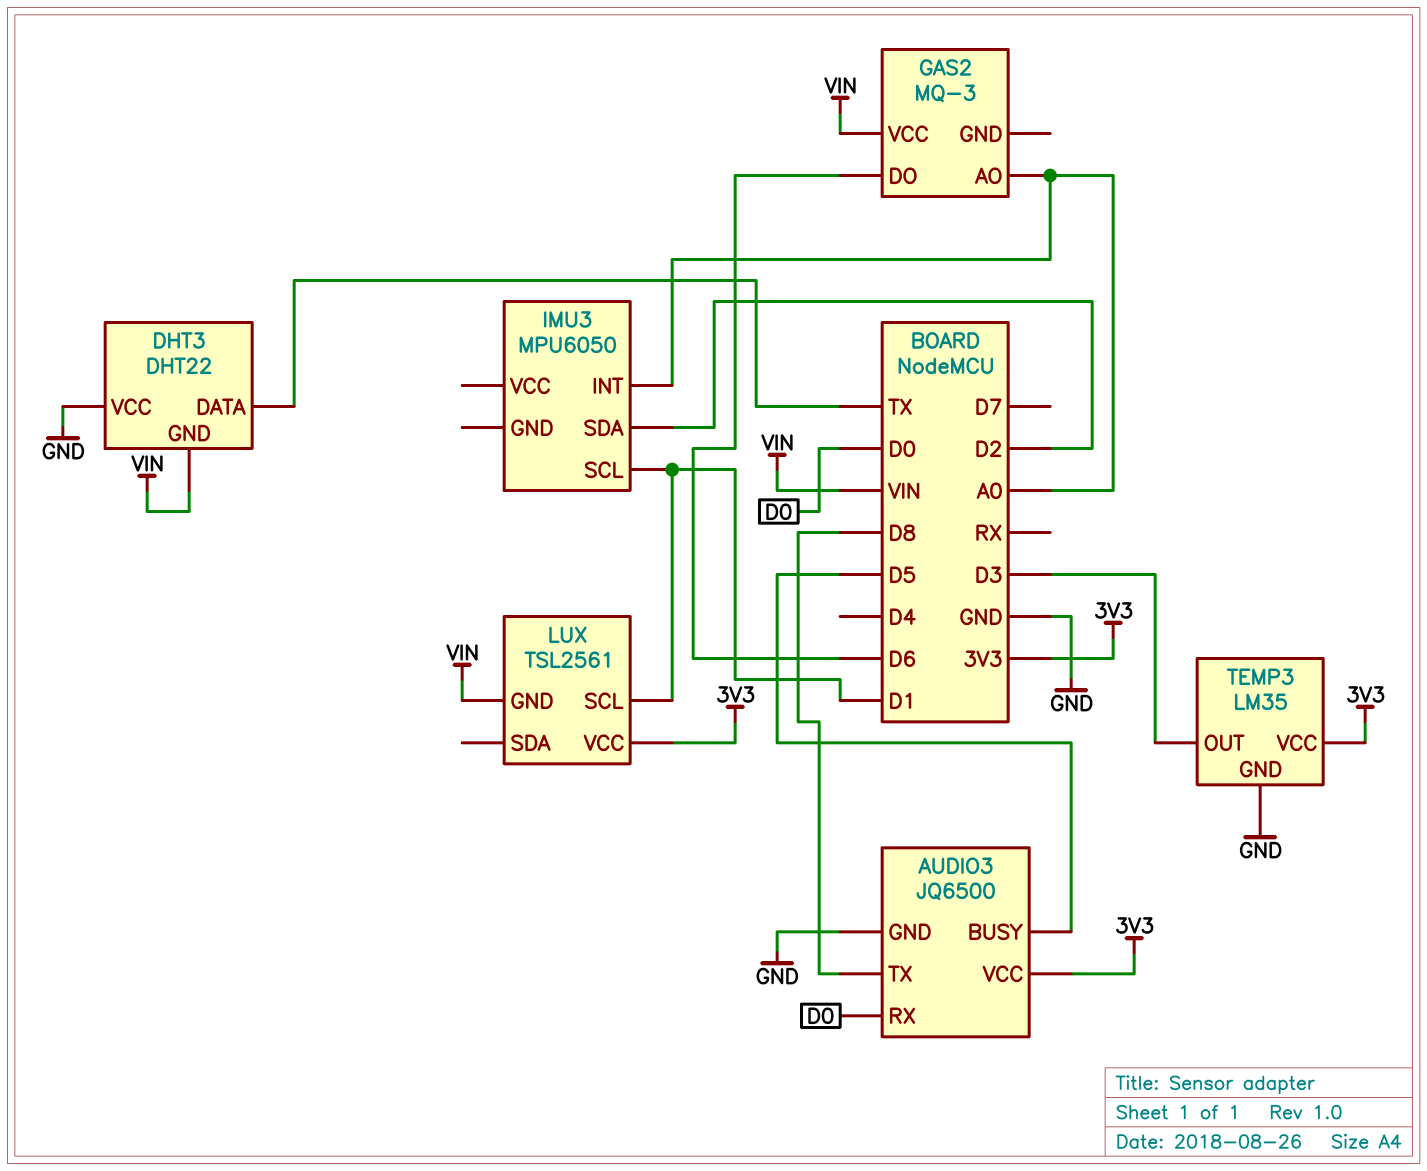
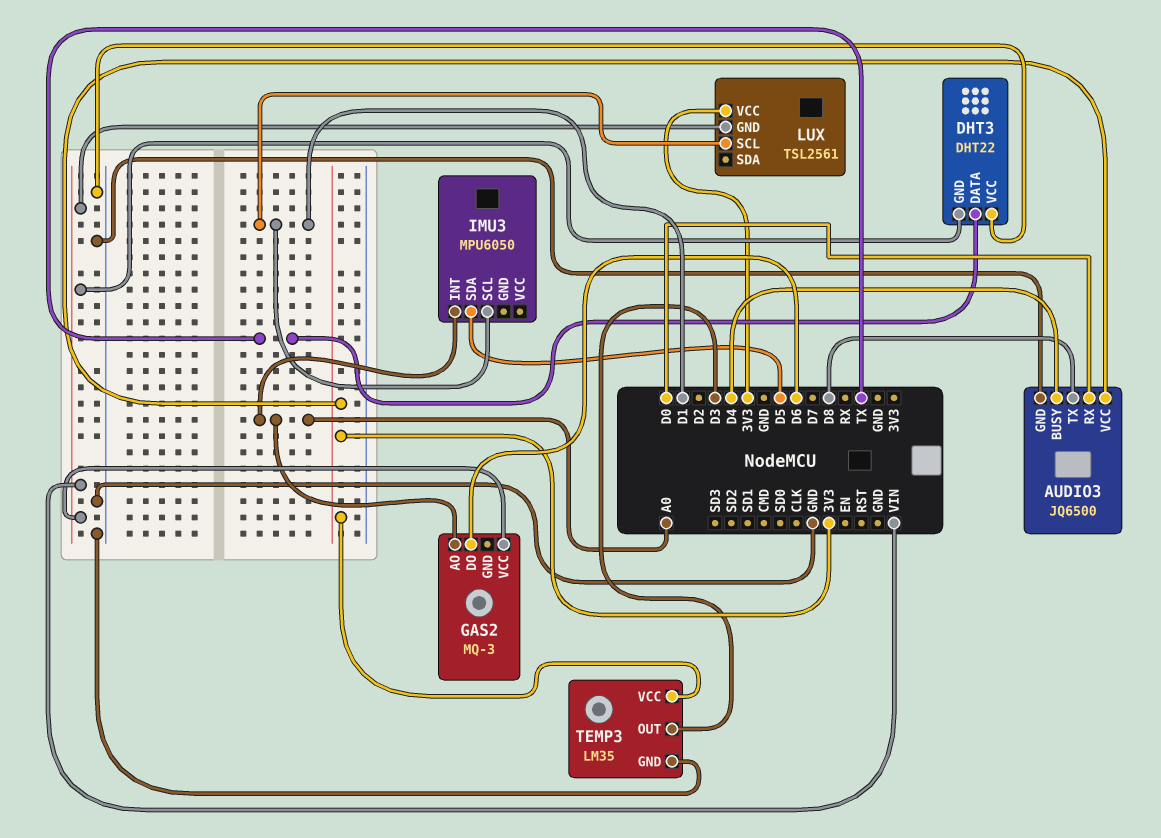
AUDIO3 pin BUSY: D5 -> D4
IMU3 pin SDA: D2 -> D5

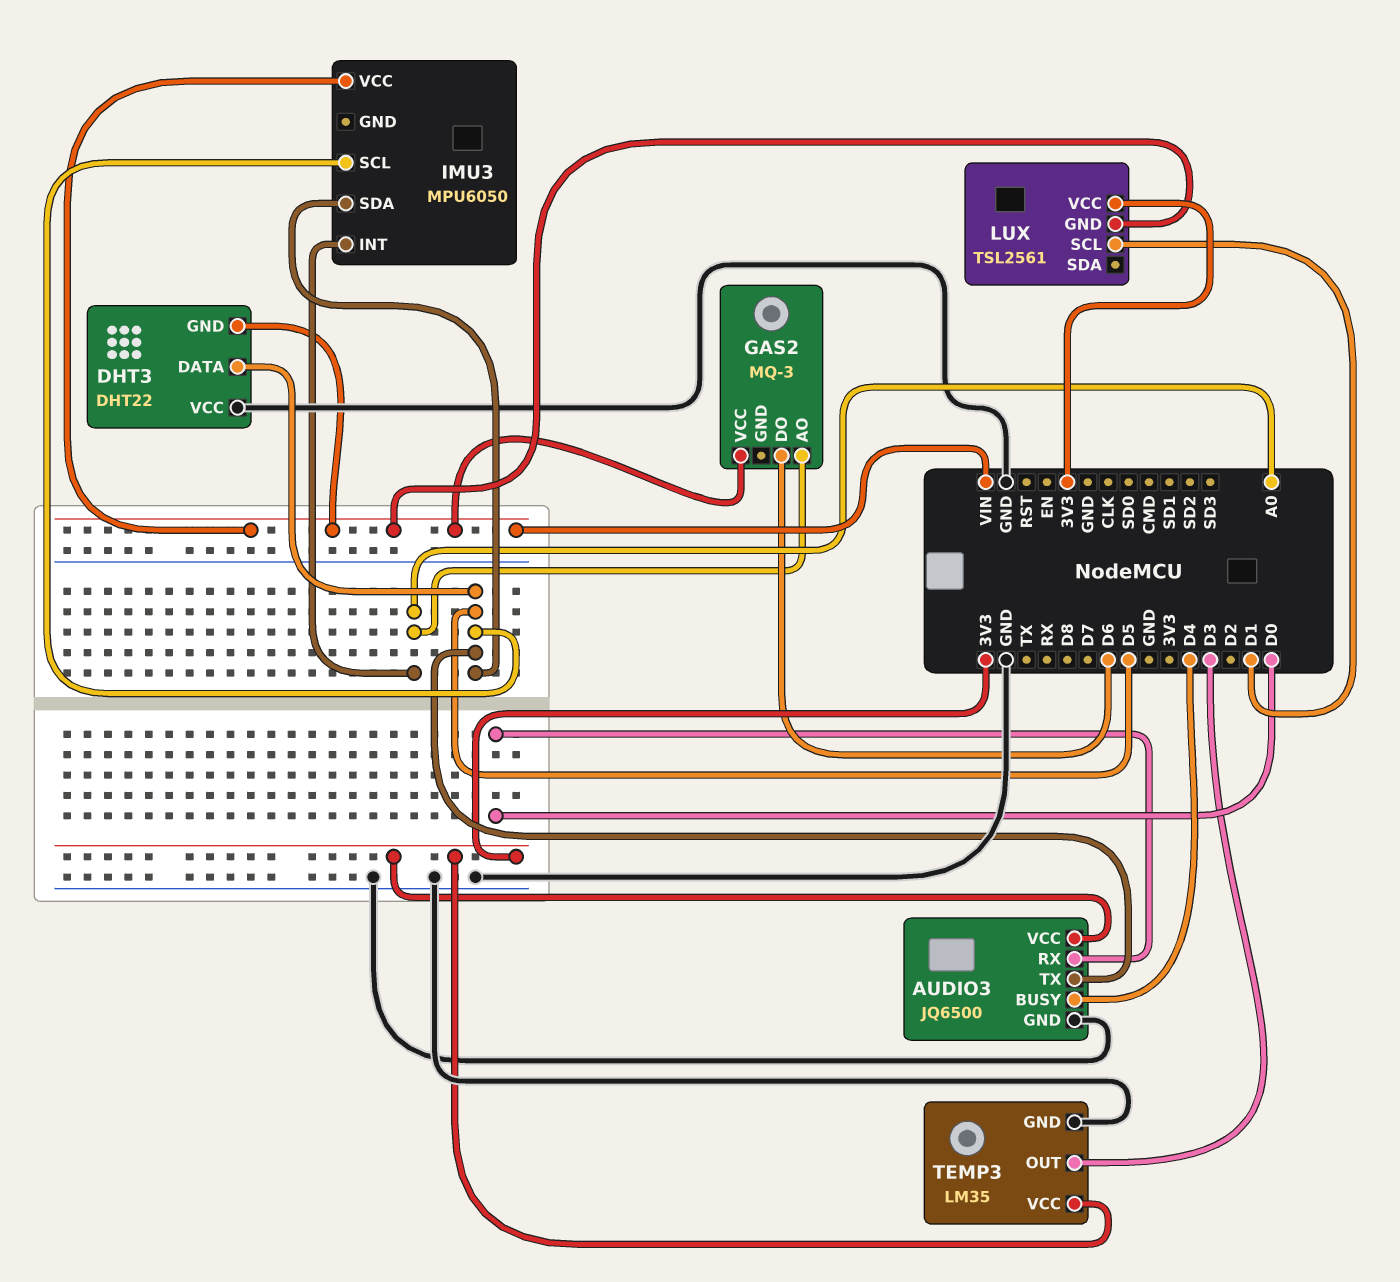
AUDIO3 pin TX: D8 -> D5
DHT3 pin DATA: TX -> D5
IMU3 pin SCL: D1 -> D5
IMU3 pin VCC: none -> VIN

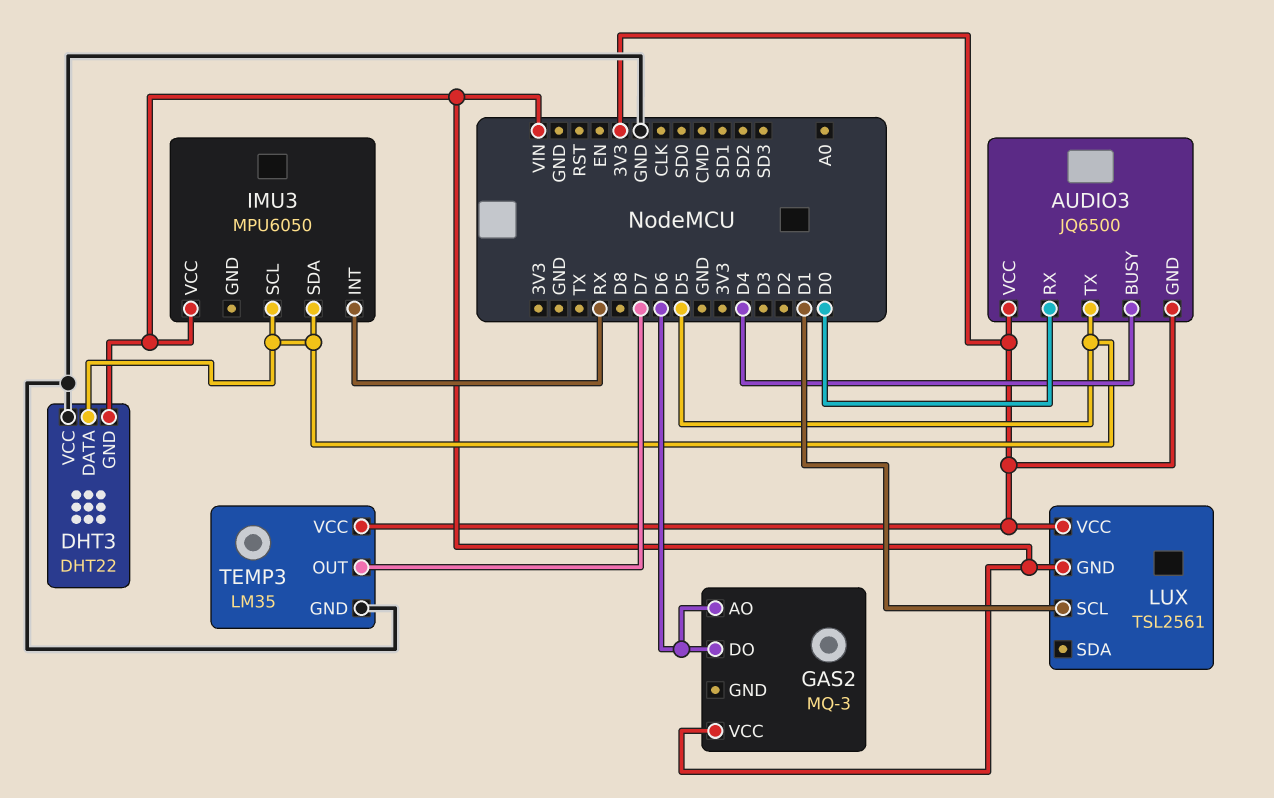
AUDIO3 pin GND: GND -> 3V3
GAS2 pin AO: A0 -> D6
IMU3 pin INT: A0 -> RX
TEMP3 pin OUT: D3 -> D7

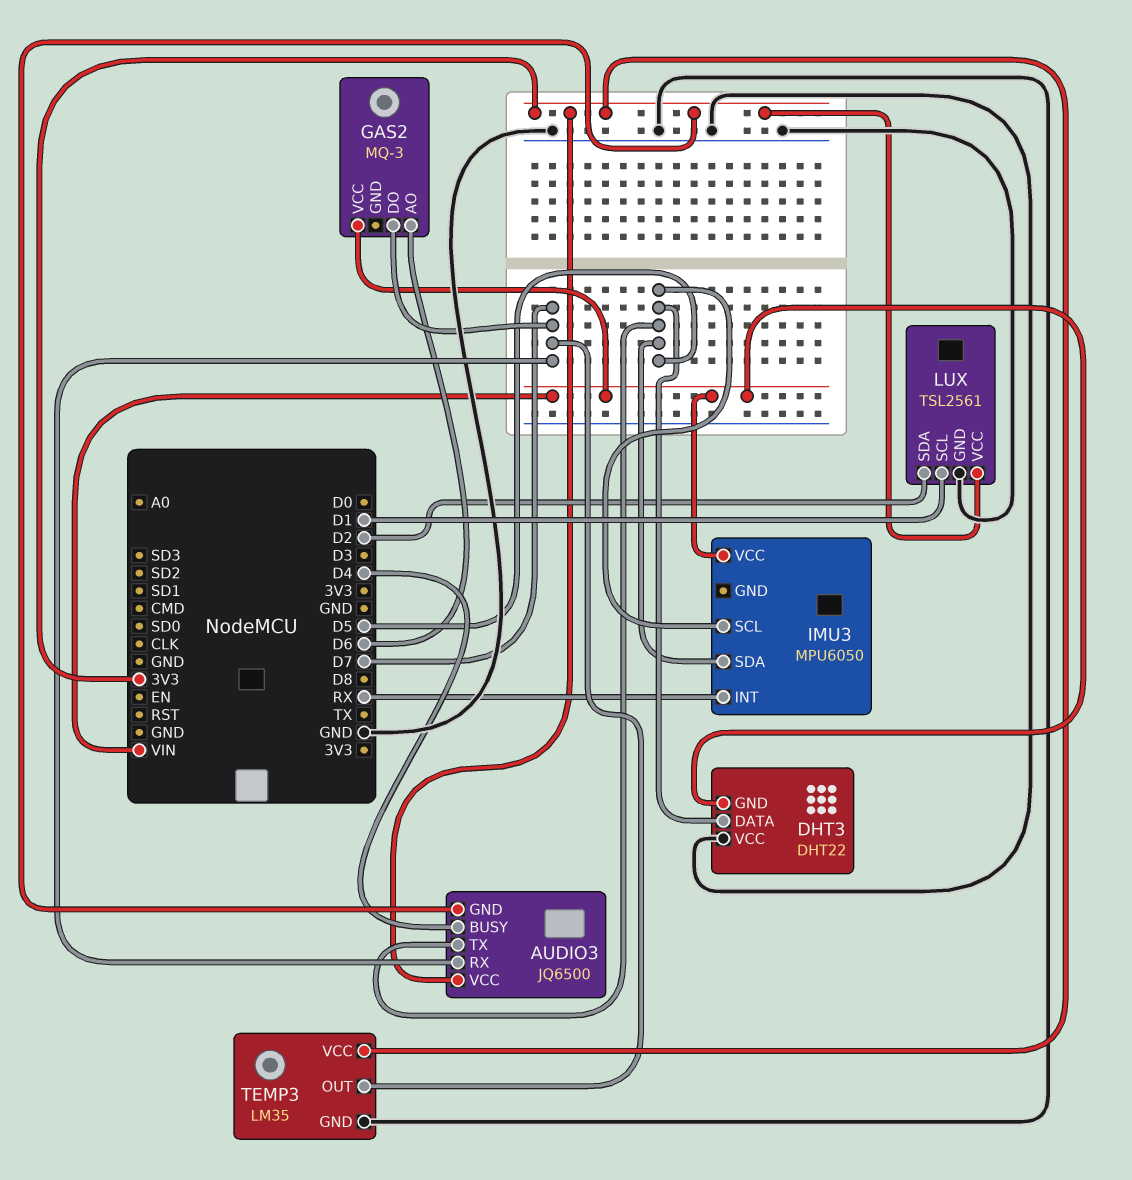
AUDIO3 pin RX: D0 -> D7
GAS2 pin DO: D6 -> D7
LUX pin GND: VIN -> GND
LUX pin SDA: none -> D2

